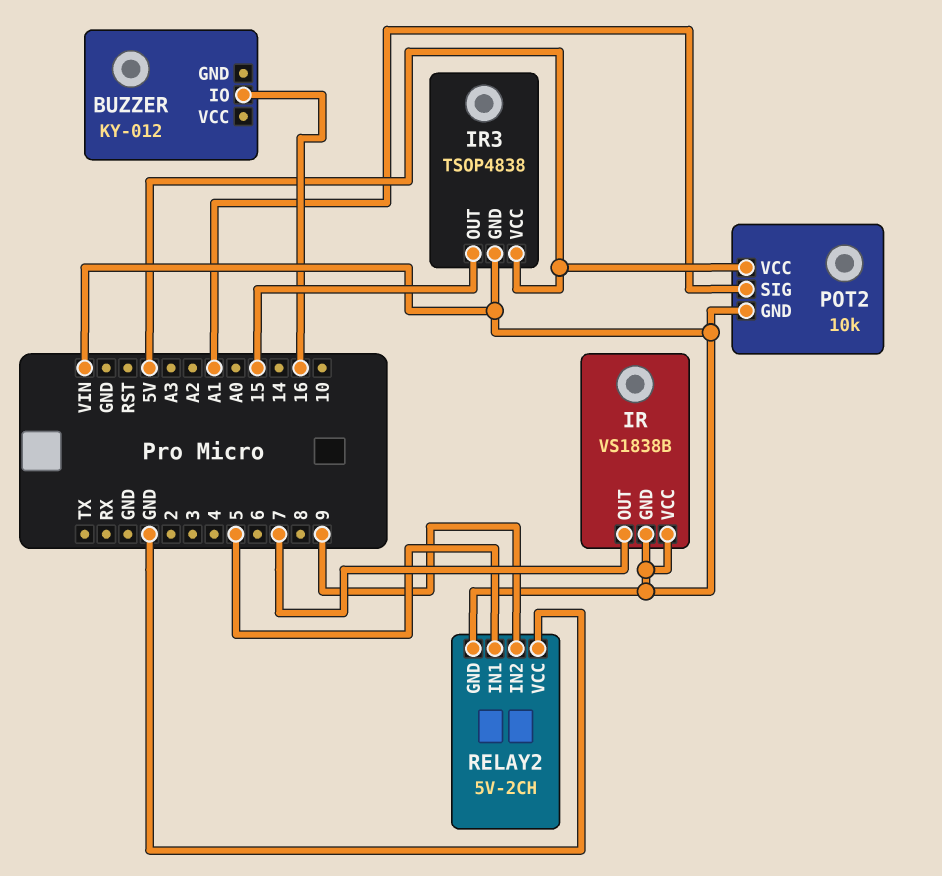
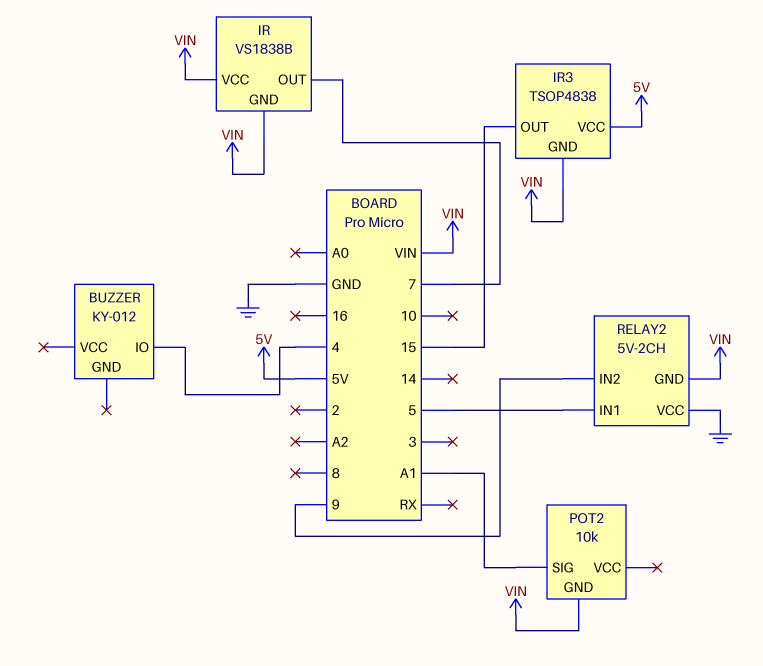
BUZZER pin IO: 16 -> 4
POT2 pin VCC: 5V -> none

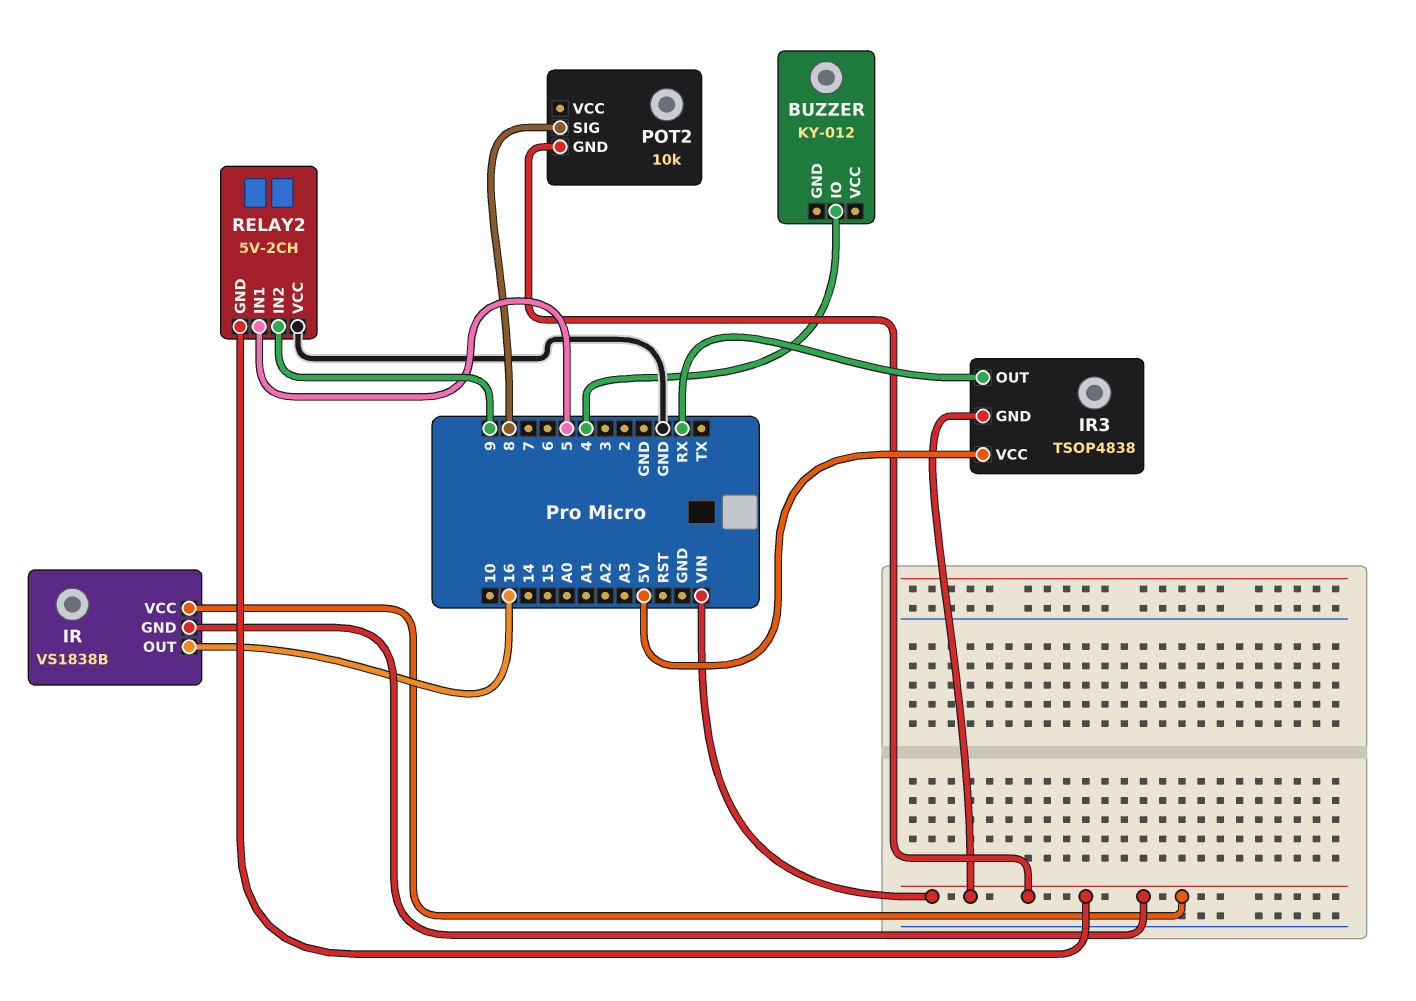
IR pin OUT: 7 -> 16
IR3 pin OUT: 15 -> RX
POT2 pin SIG: A1 -> 8

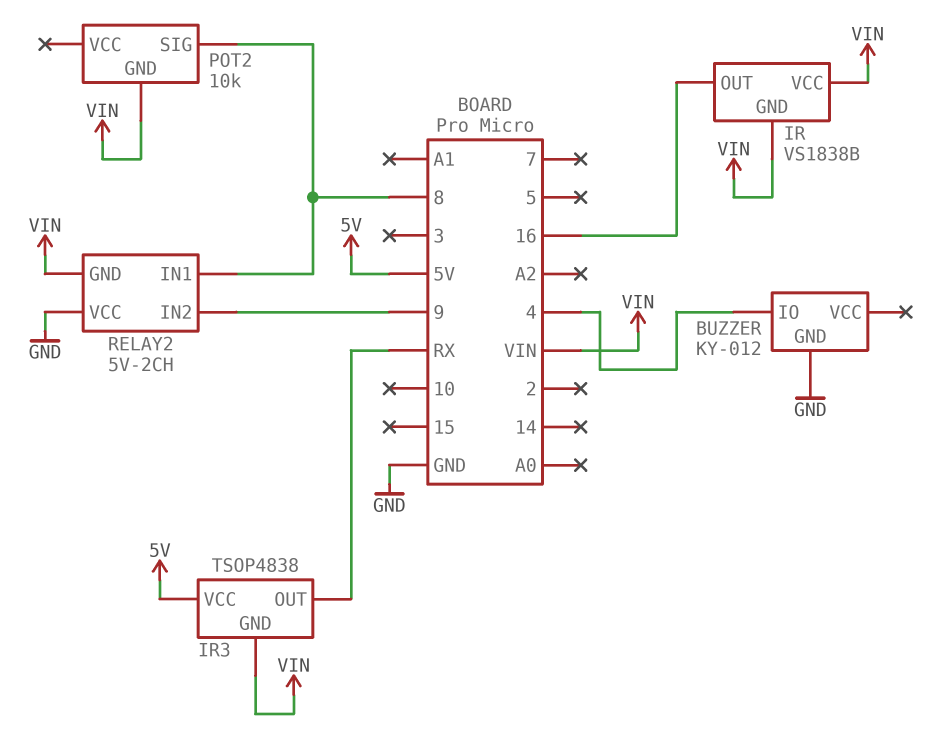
BUZZER pin GND: none -> GND
RELAY2 pin IN1: 5 -> 8

